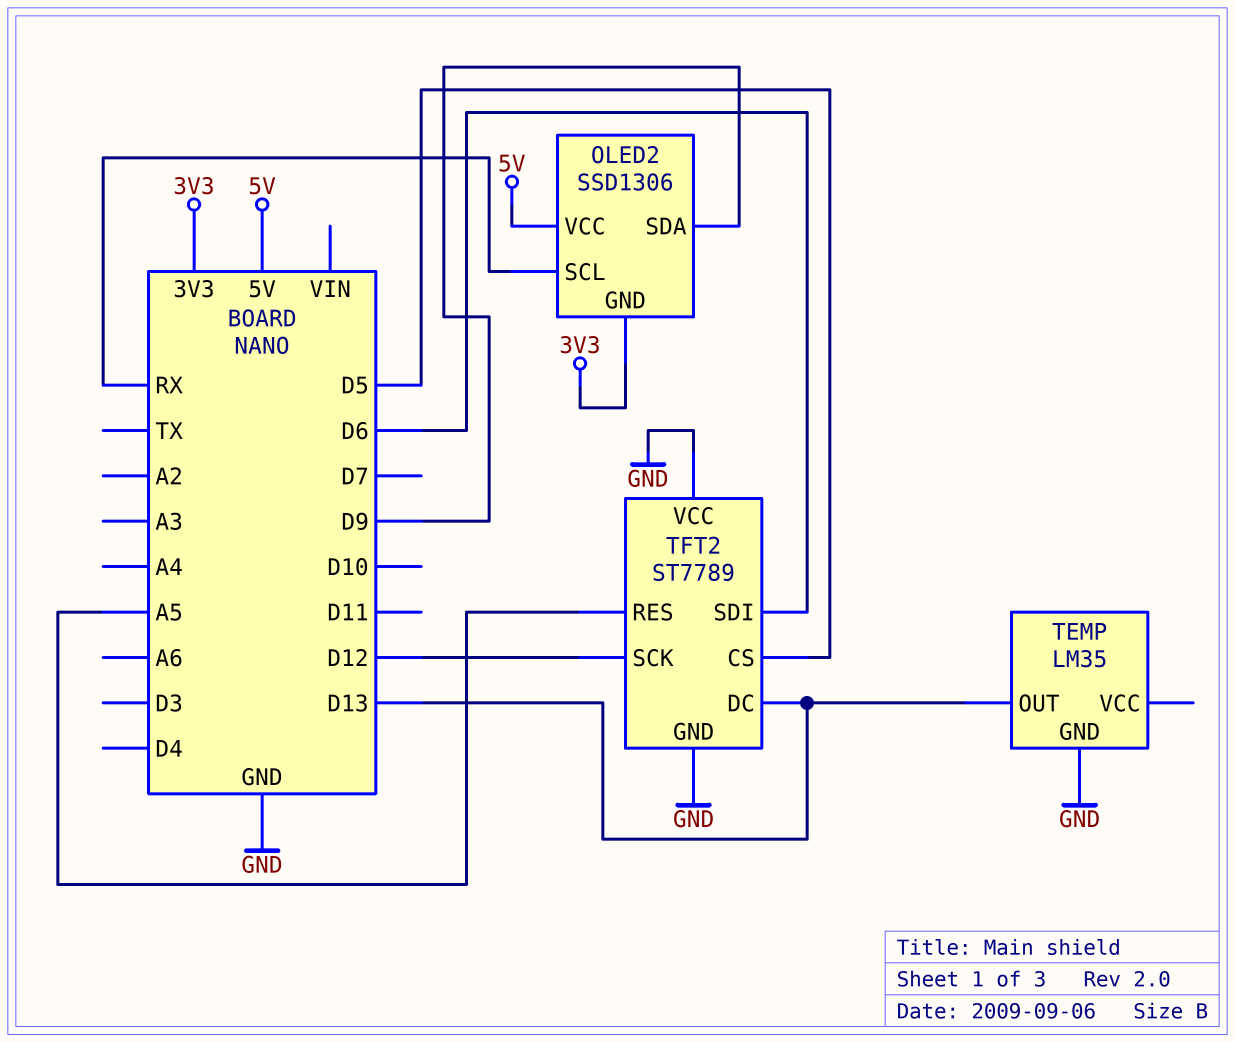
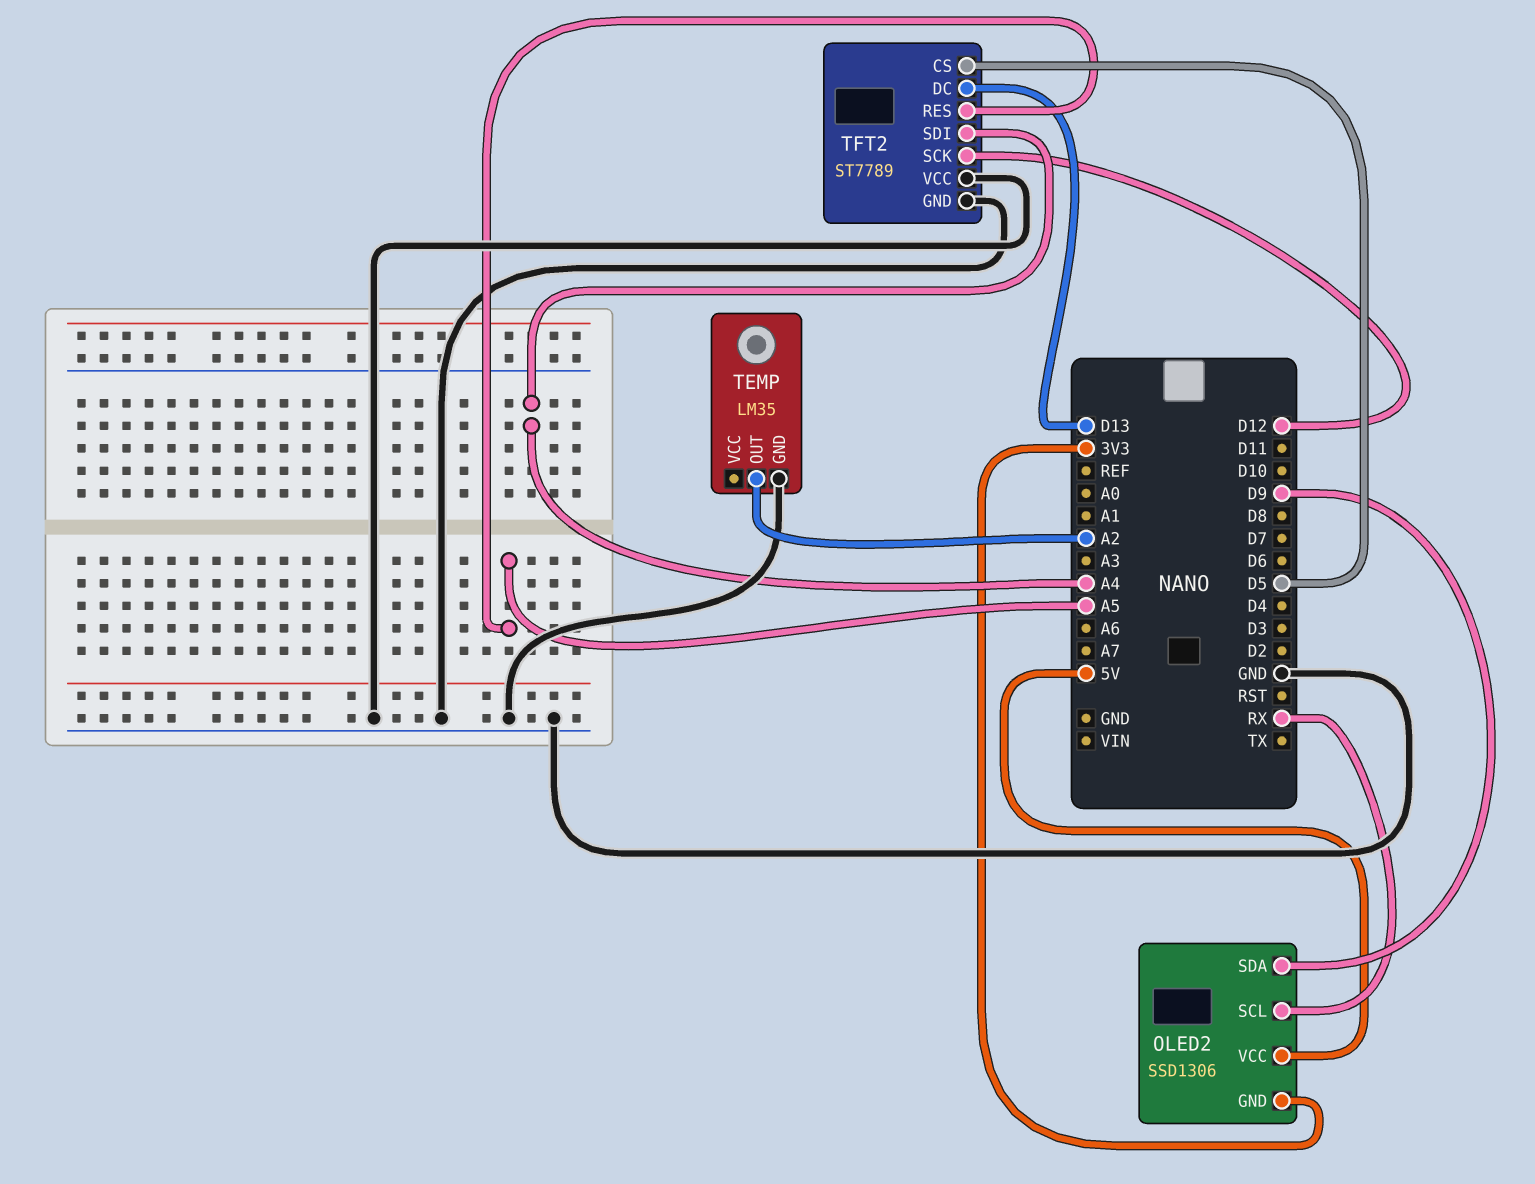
TEMP pin OUT: D13 -> A2
TFT2 pin SDI: D6 -> A4

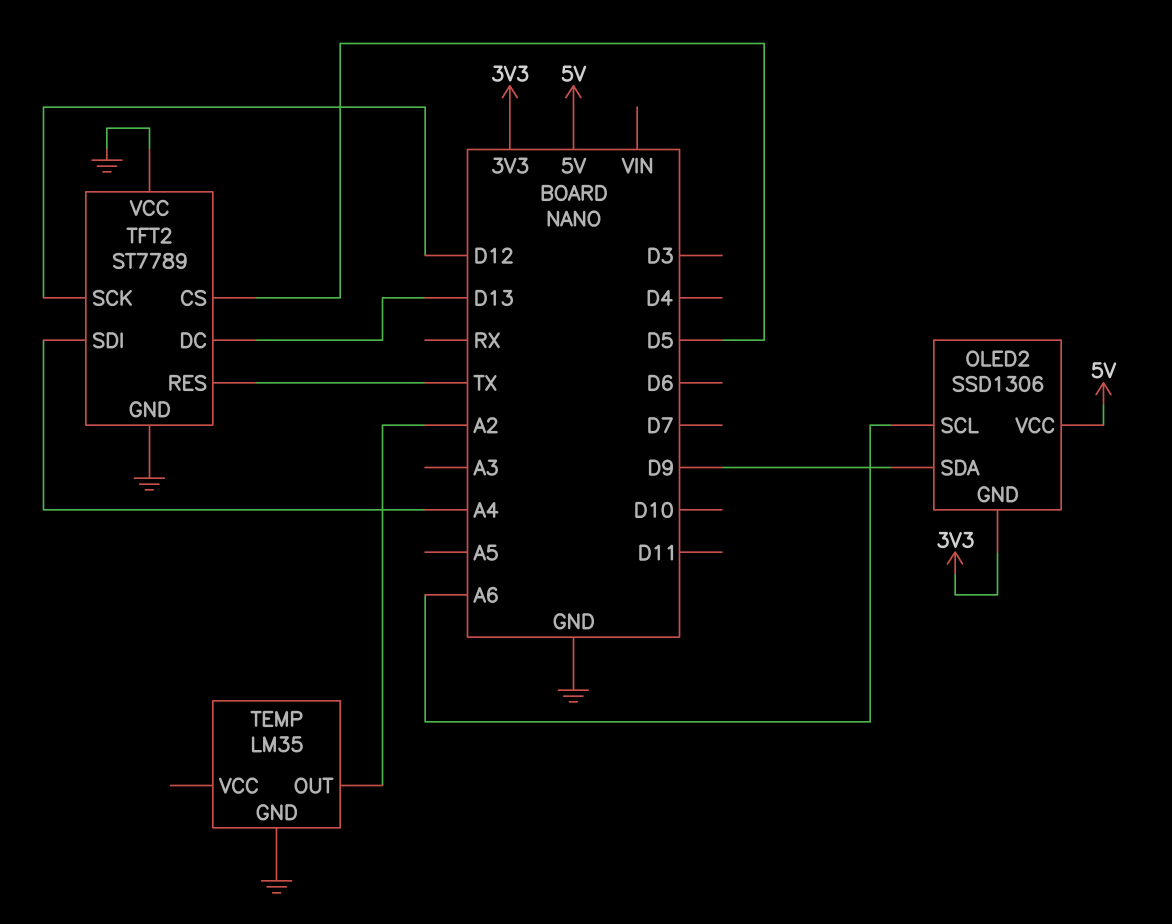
OLED2 pin SCL: RX -> A6
TFT2 pin RES: A5 -> TX

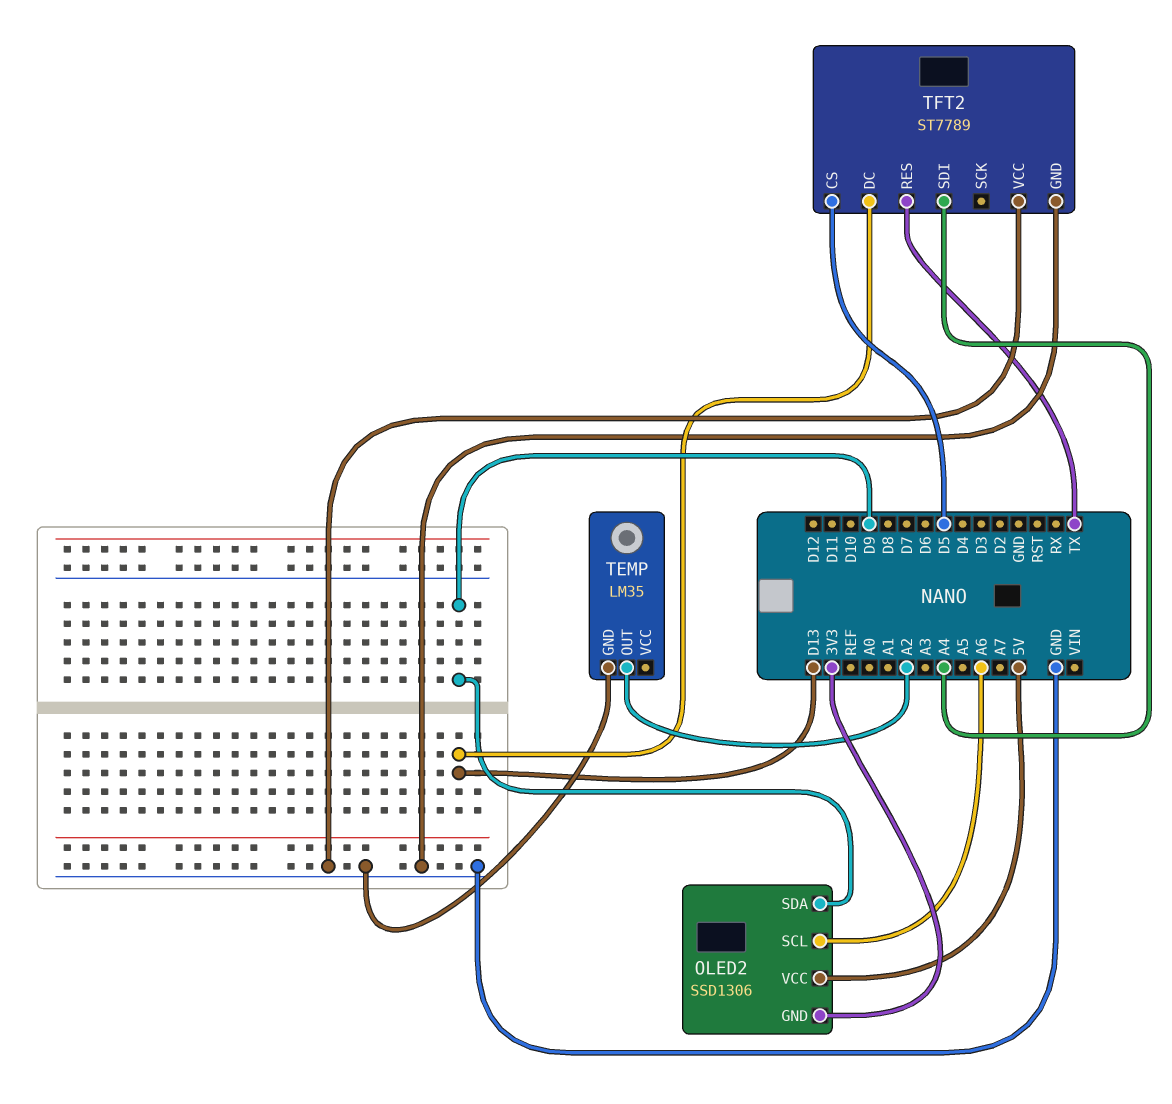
TFT2 pin SCK: D12 -> none

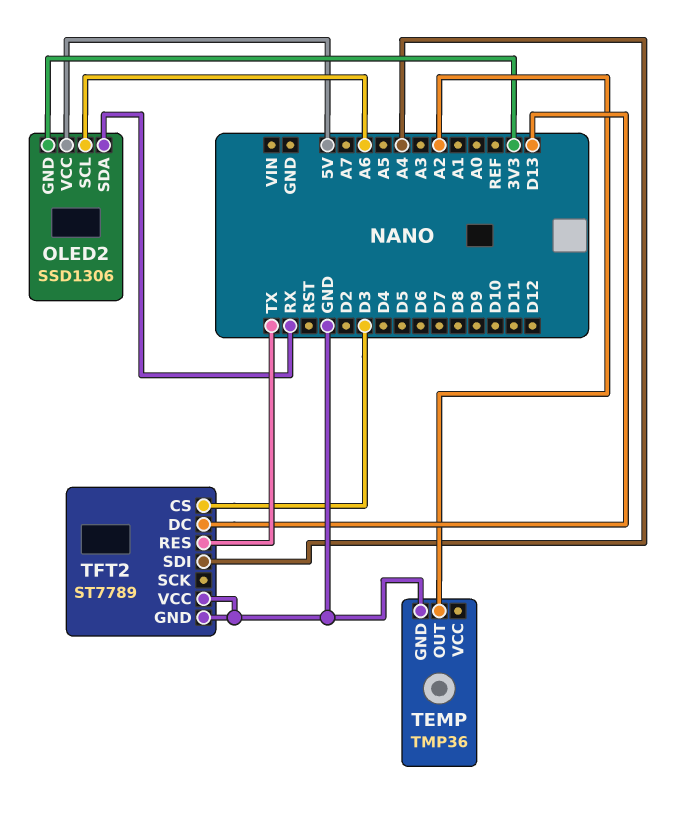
OLED2 pin SDA: D9 -> RX
TEMP: LM35 -> TMP36
TFT2 pin CS: D5 -> D3

